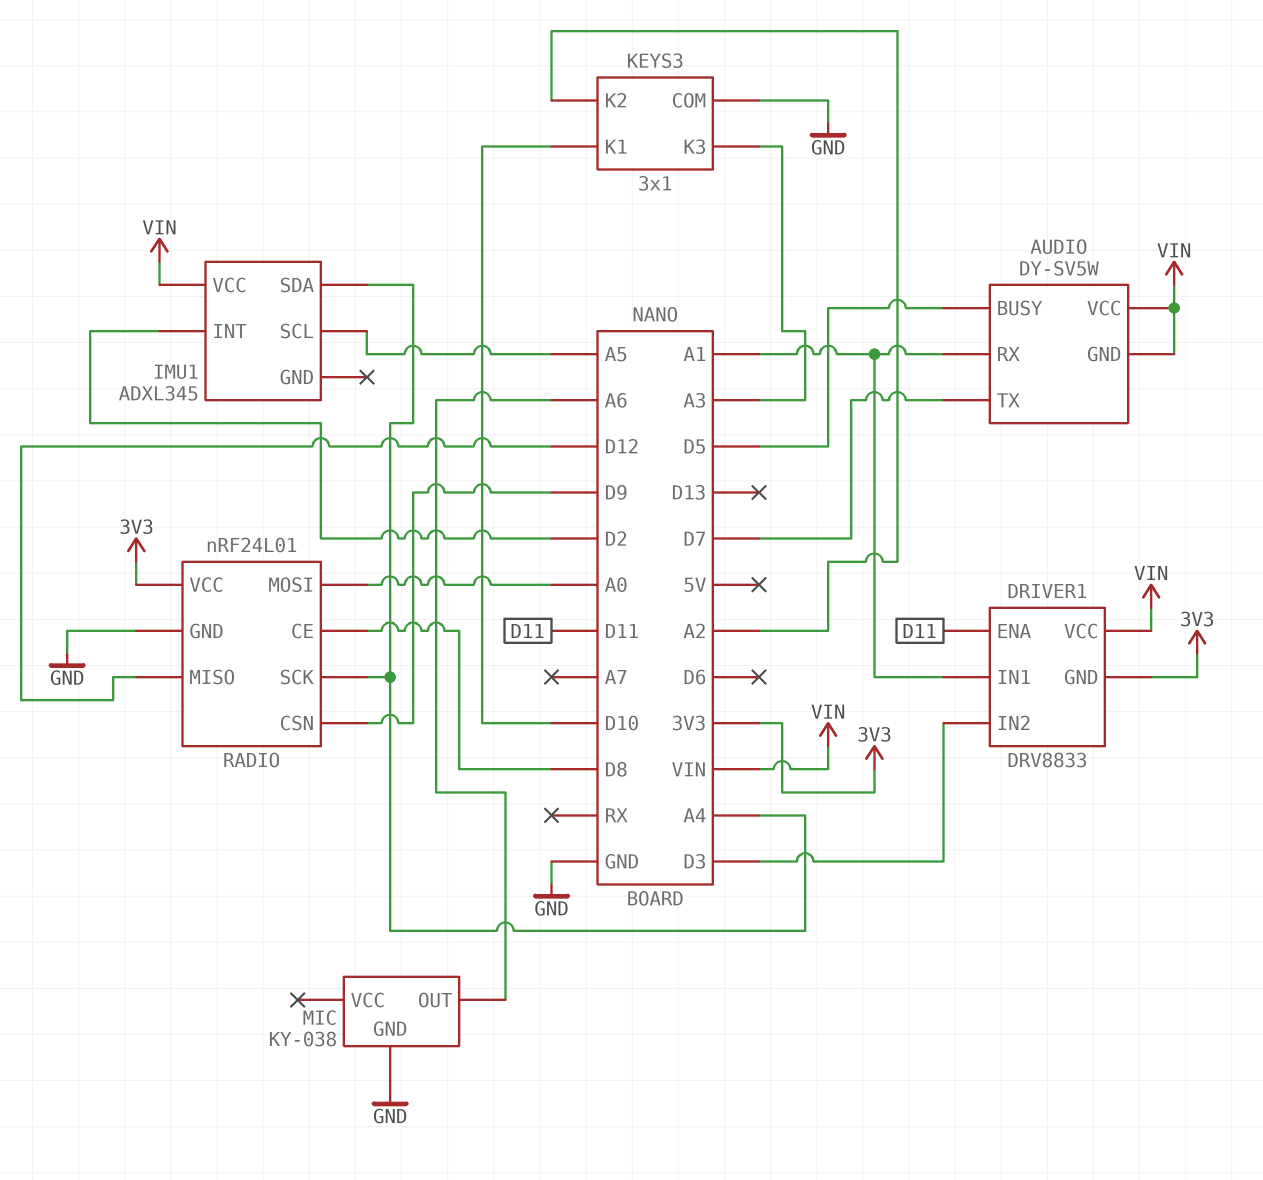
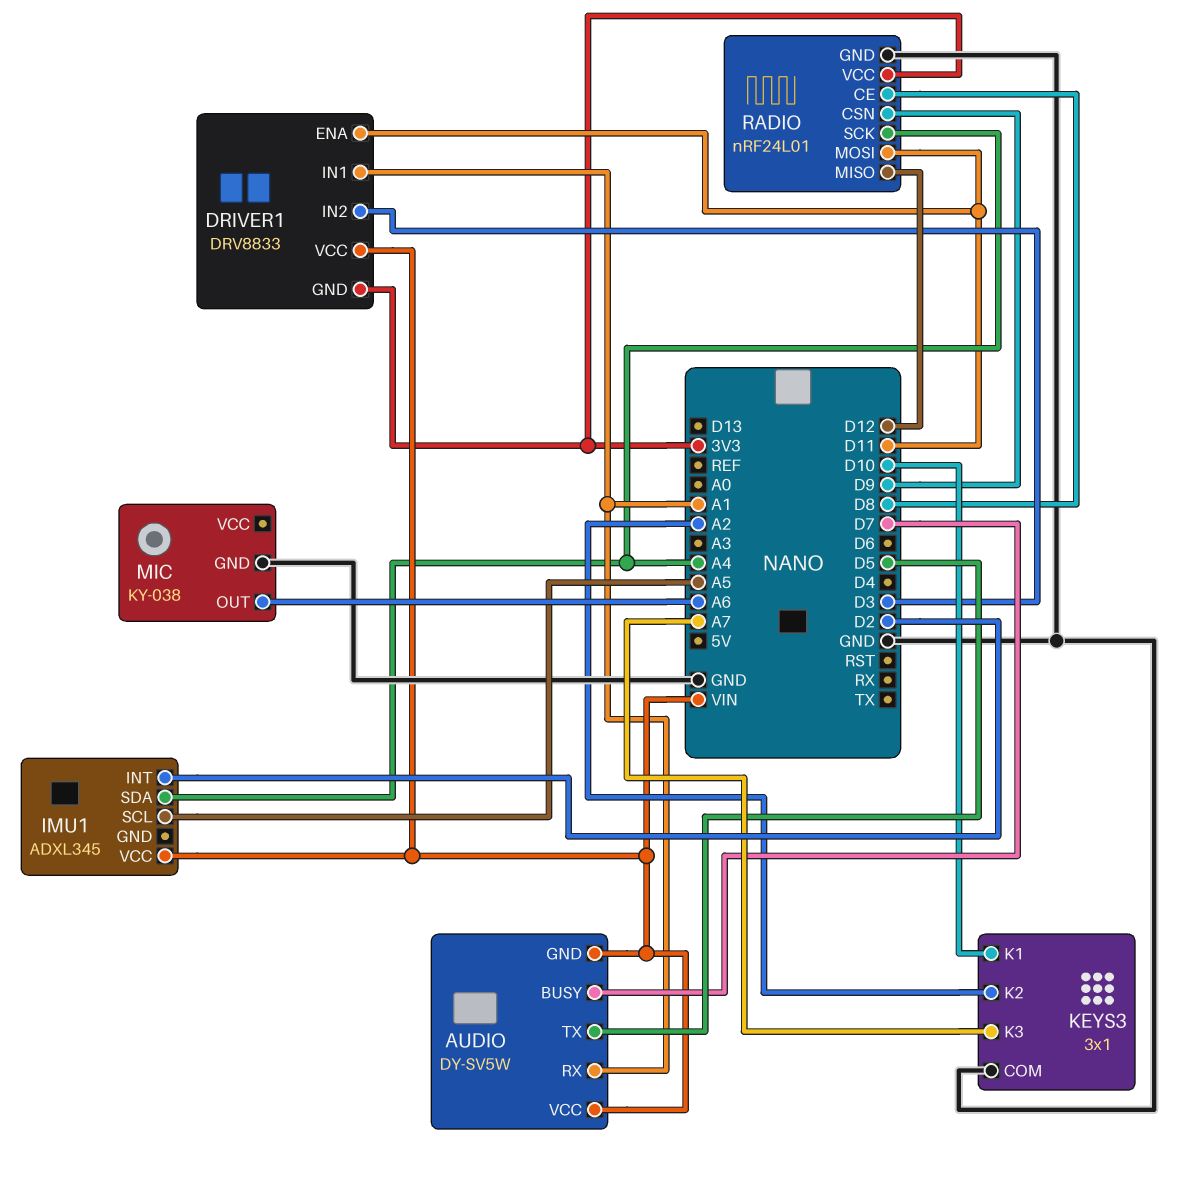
AUDIO pin BUSY: D5 -> D7
AUDIO pin TX: D7 -> D5
KEYS3 pin K3: A3 -> A7
RADIO pin MOSI: A0 -> D11

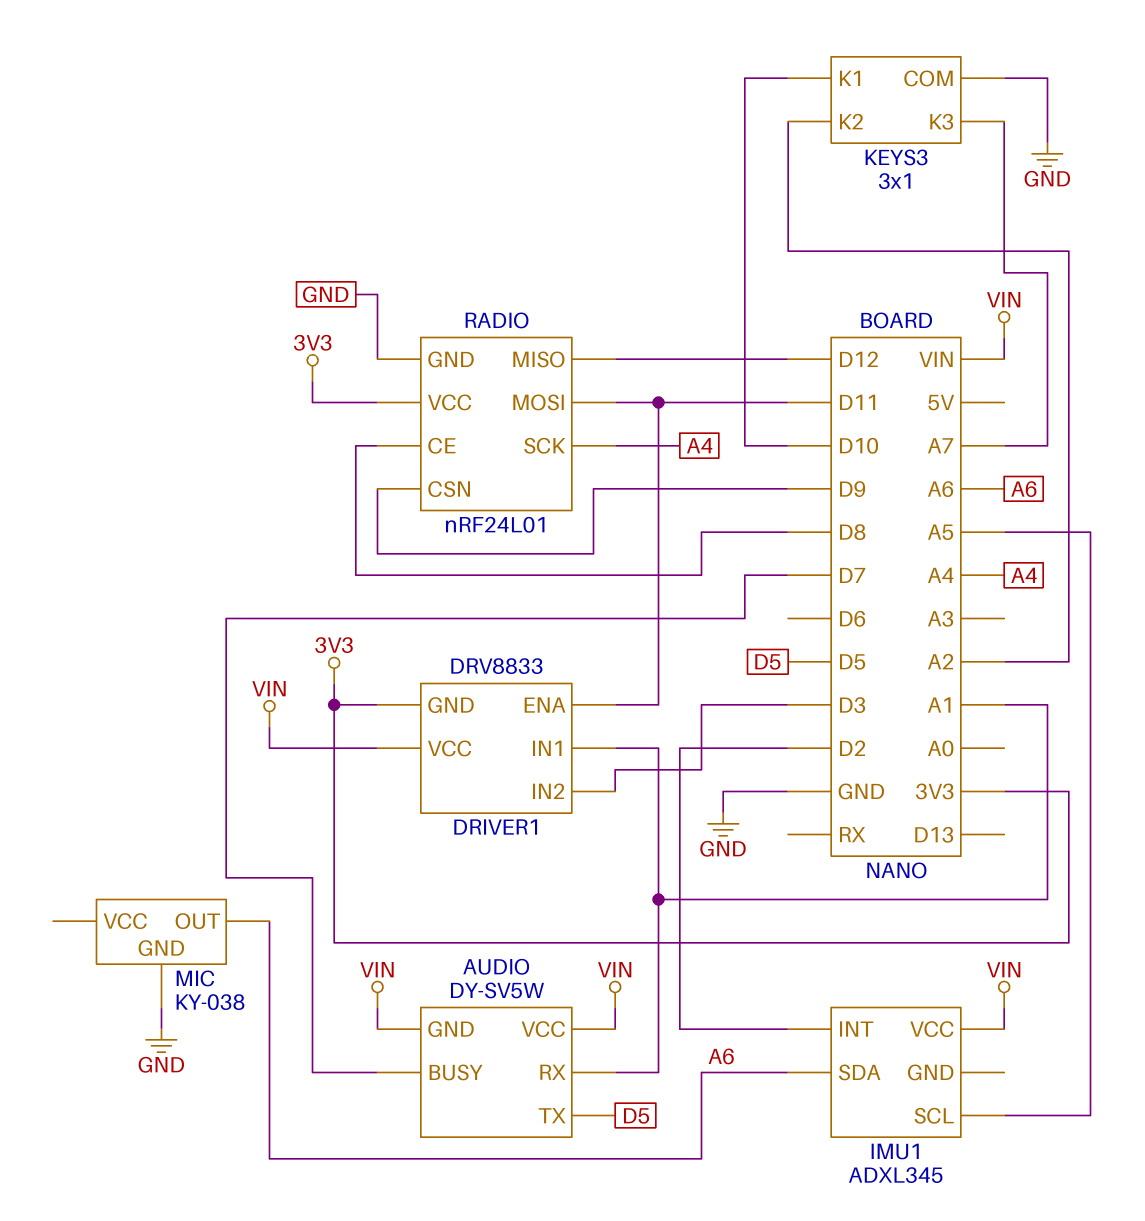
IMU1 pin SDA: A4 -> A6

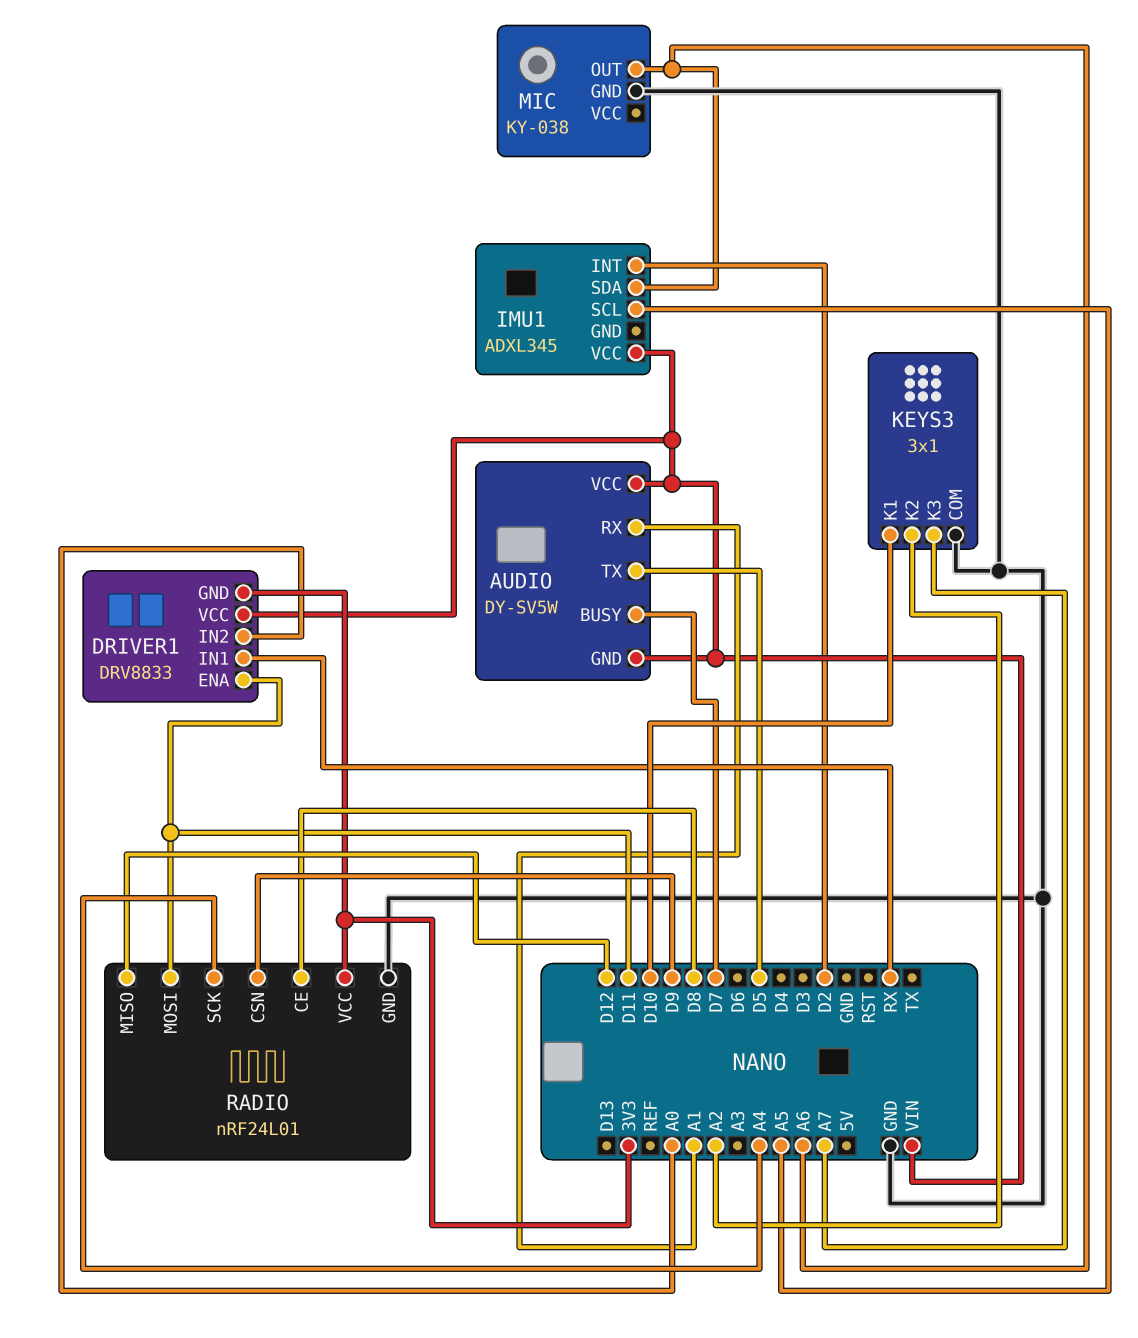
DRIVER1 pin IN1: A1 -> RX
DRIVER1 pin IN2: D3 -> A0

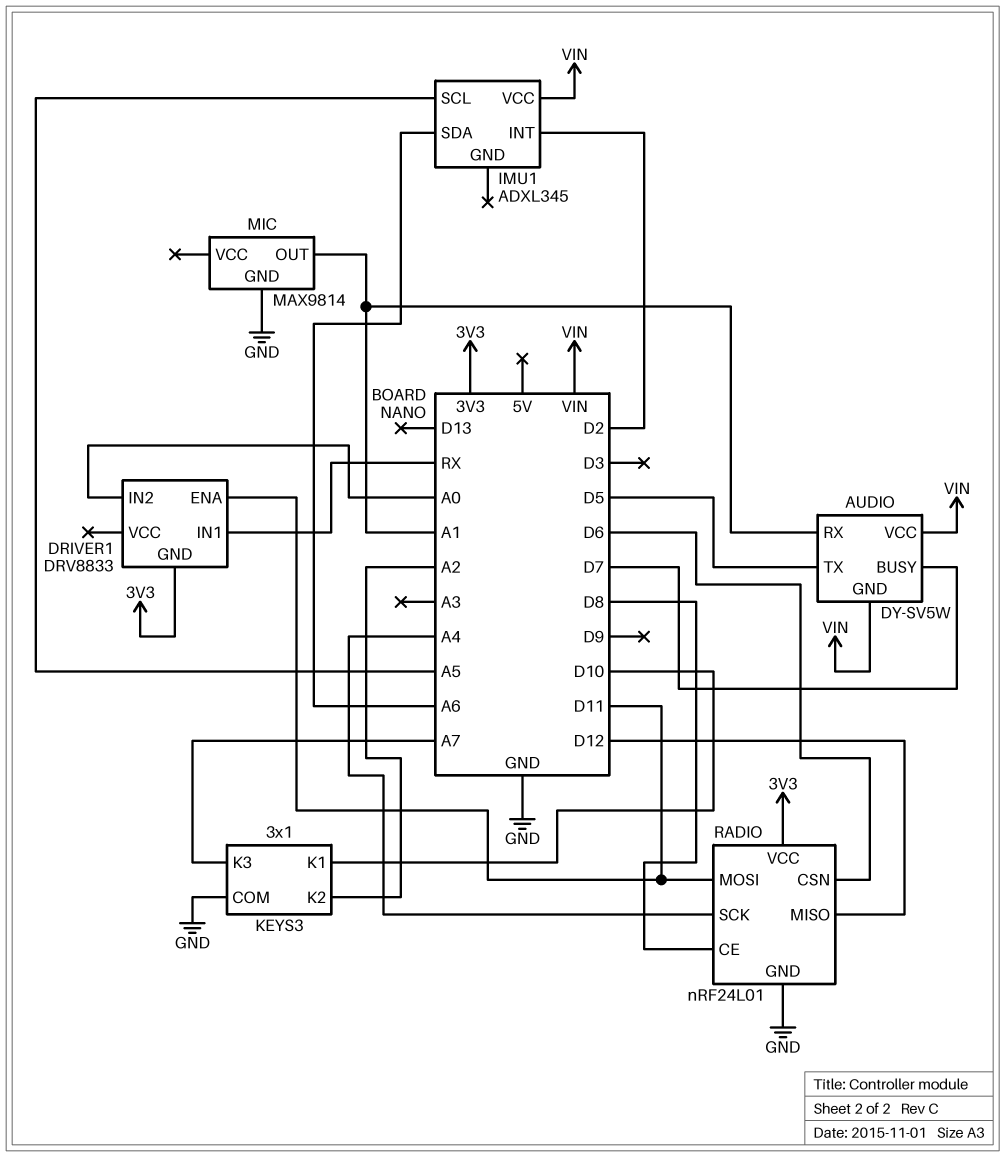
DRIVER1 pin VCC: VIN -> none
MIC: KY-038 -> MAX9814
MIC pin OUT: A6 -> A1
RADIO pin CSN: D9 -> D6

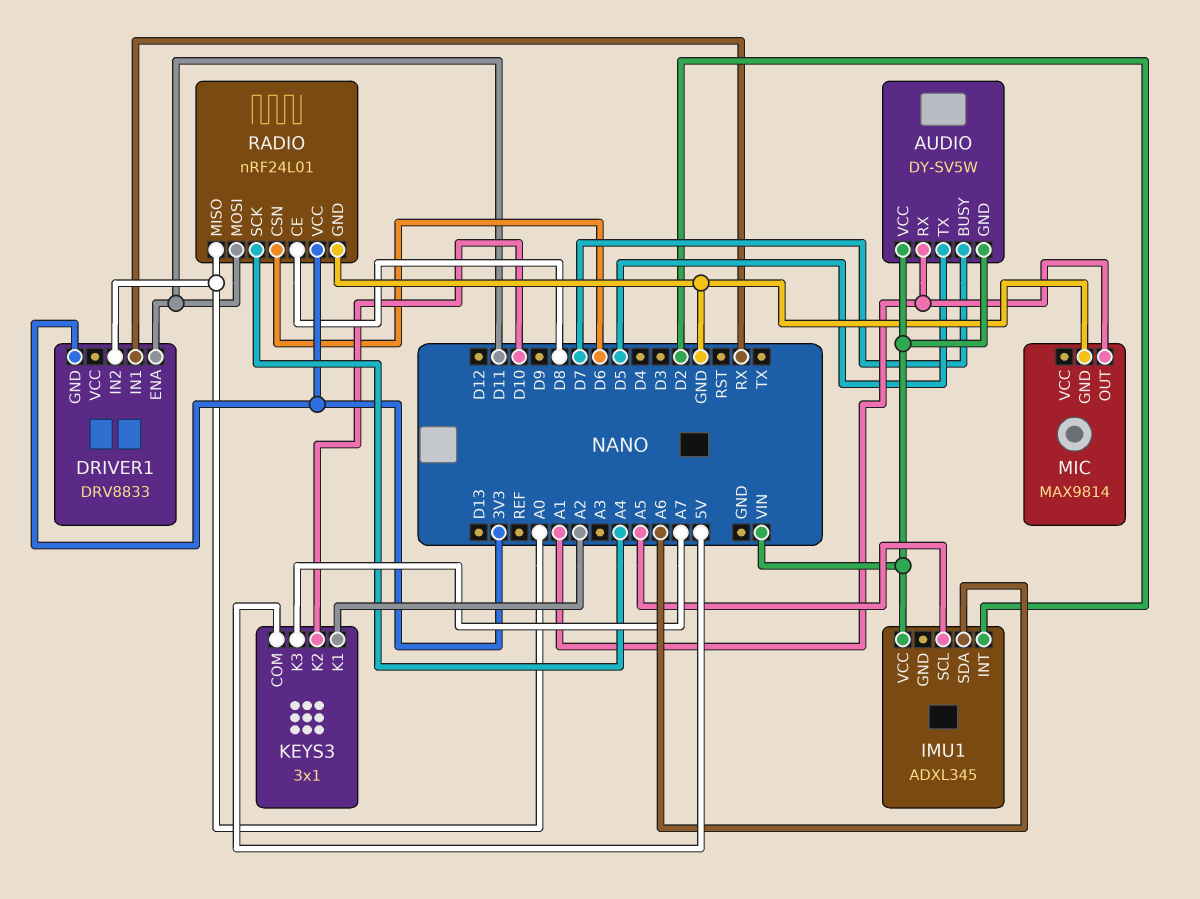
KEYS3 pin COM: GND -> 5V
KEYS3 pin K1: D10 -> A2
KEYS3 pin K2: A2 -> D10
RADIO pin MISO: D12 -> A0

